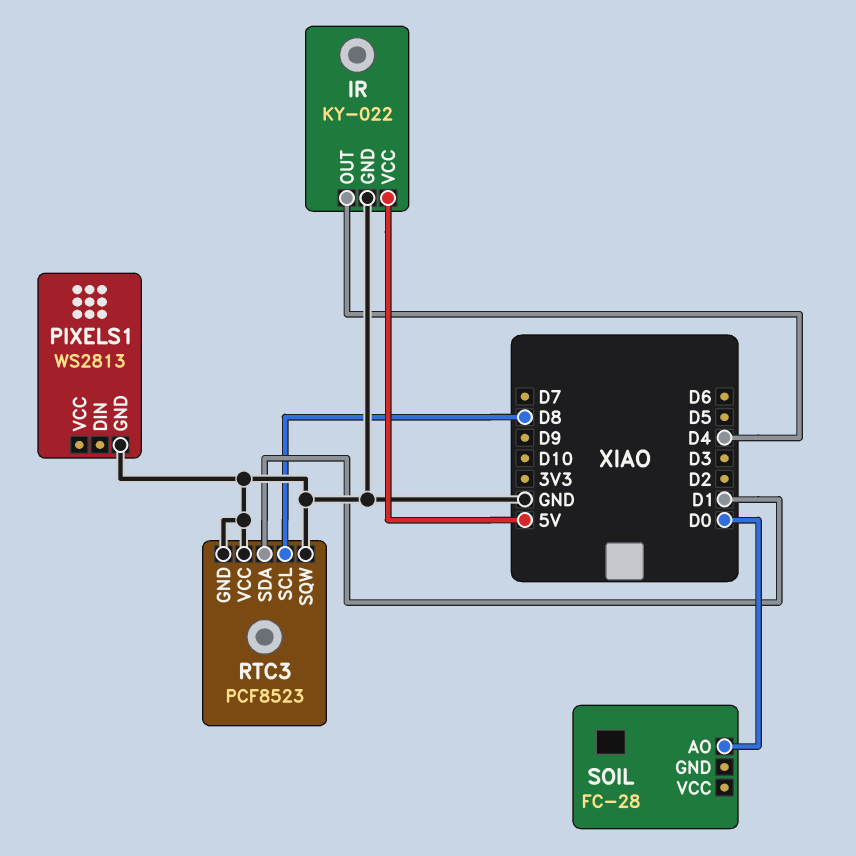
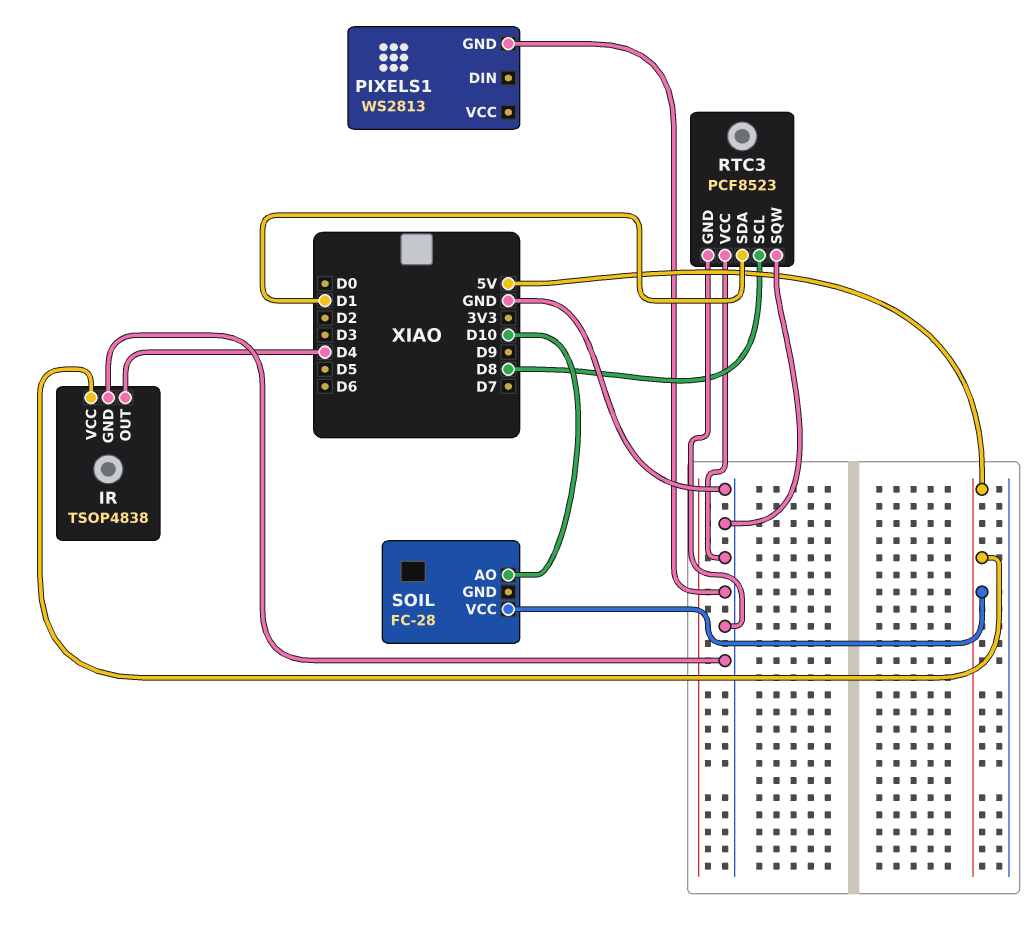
IR: KY-022 -> TSOP4838
SOIL pin AO: D0 -> D10
SOIL pin VCC: none -> 5V

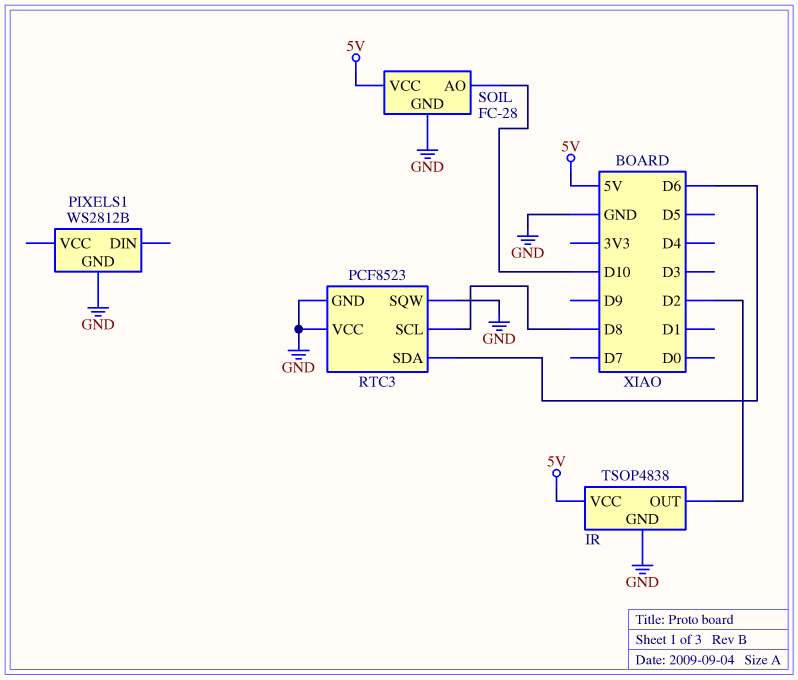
IR pin OUT: D4 -> D2
PIXELS1: WS2813 -> WS2812B
RTC3 pin SDA: D1 -> D6
SOIL pin GND: none -> GND

